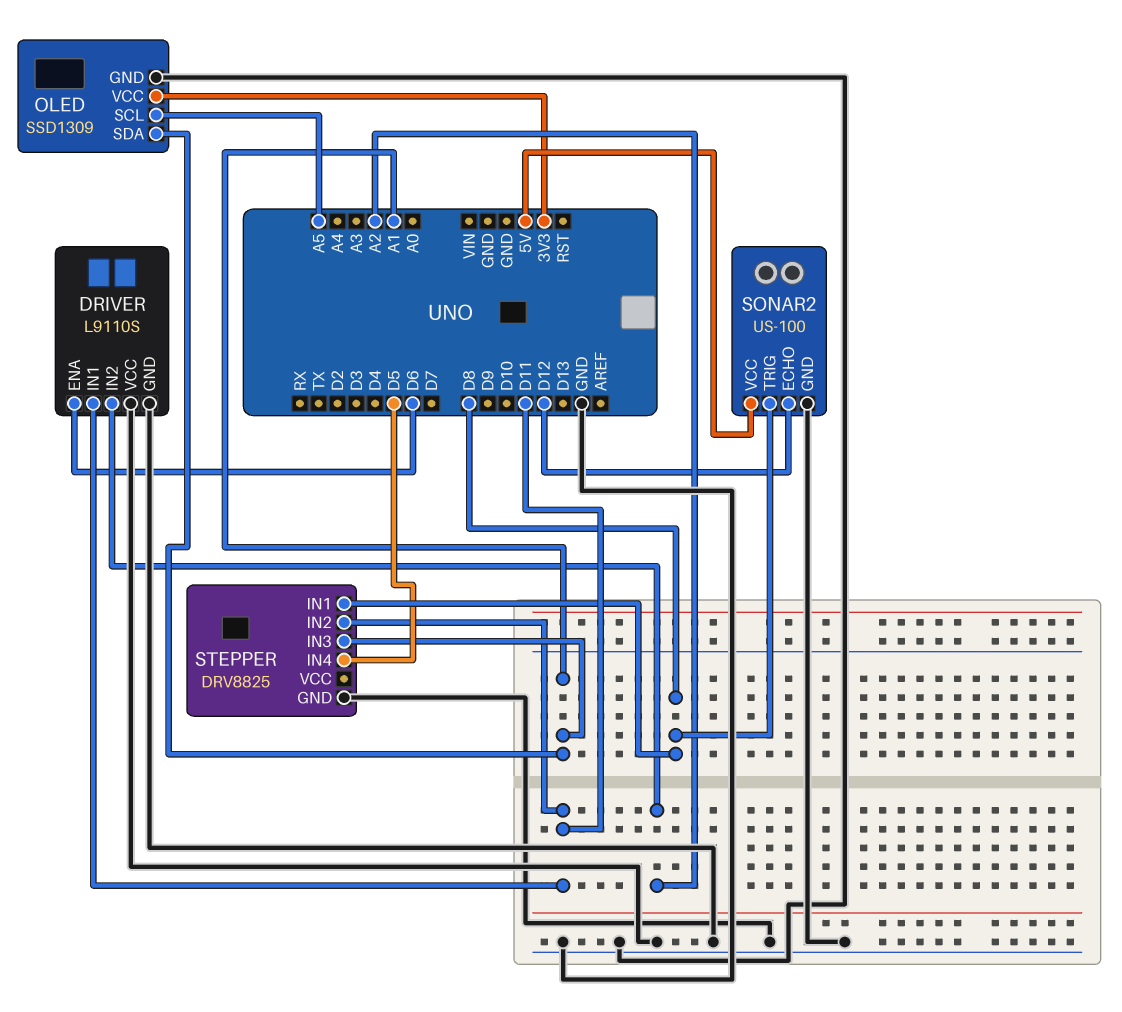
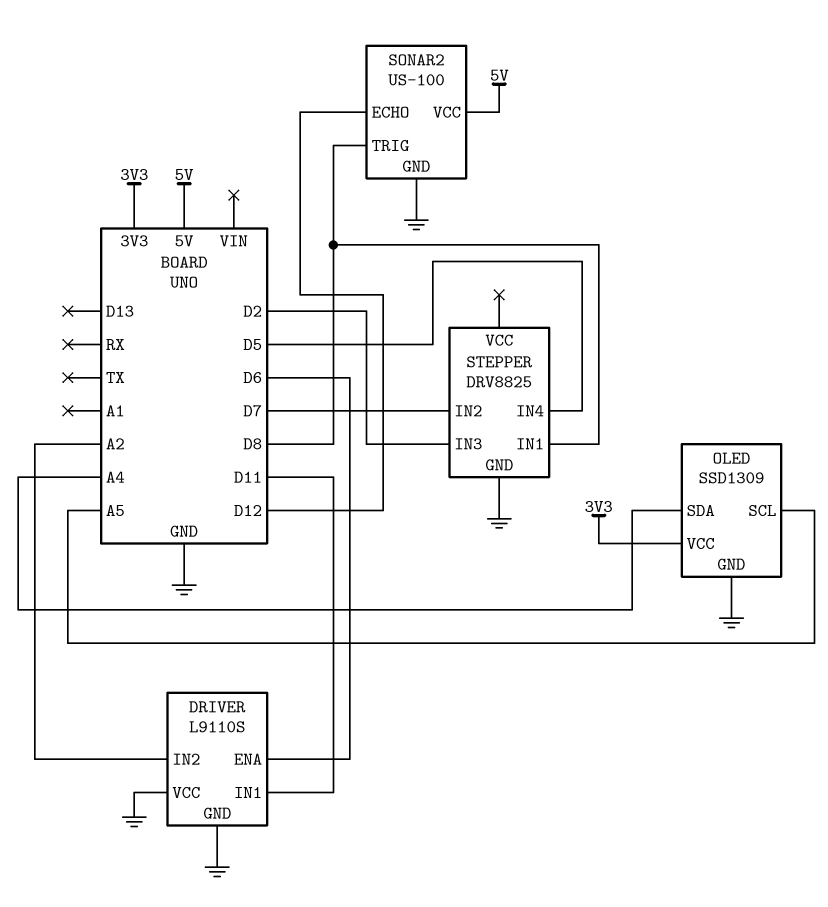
OLED pin SDA: A1 -> A4
STEPPER pin IN2: D11 -> D7
STEPPER pin IN3: A1 -> D2

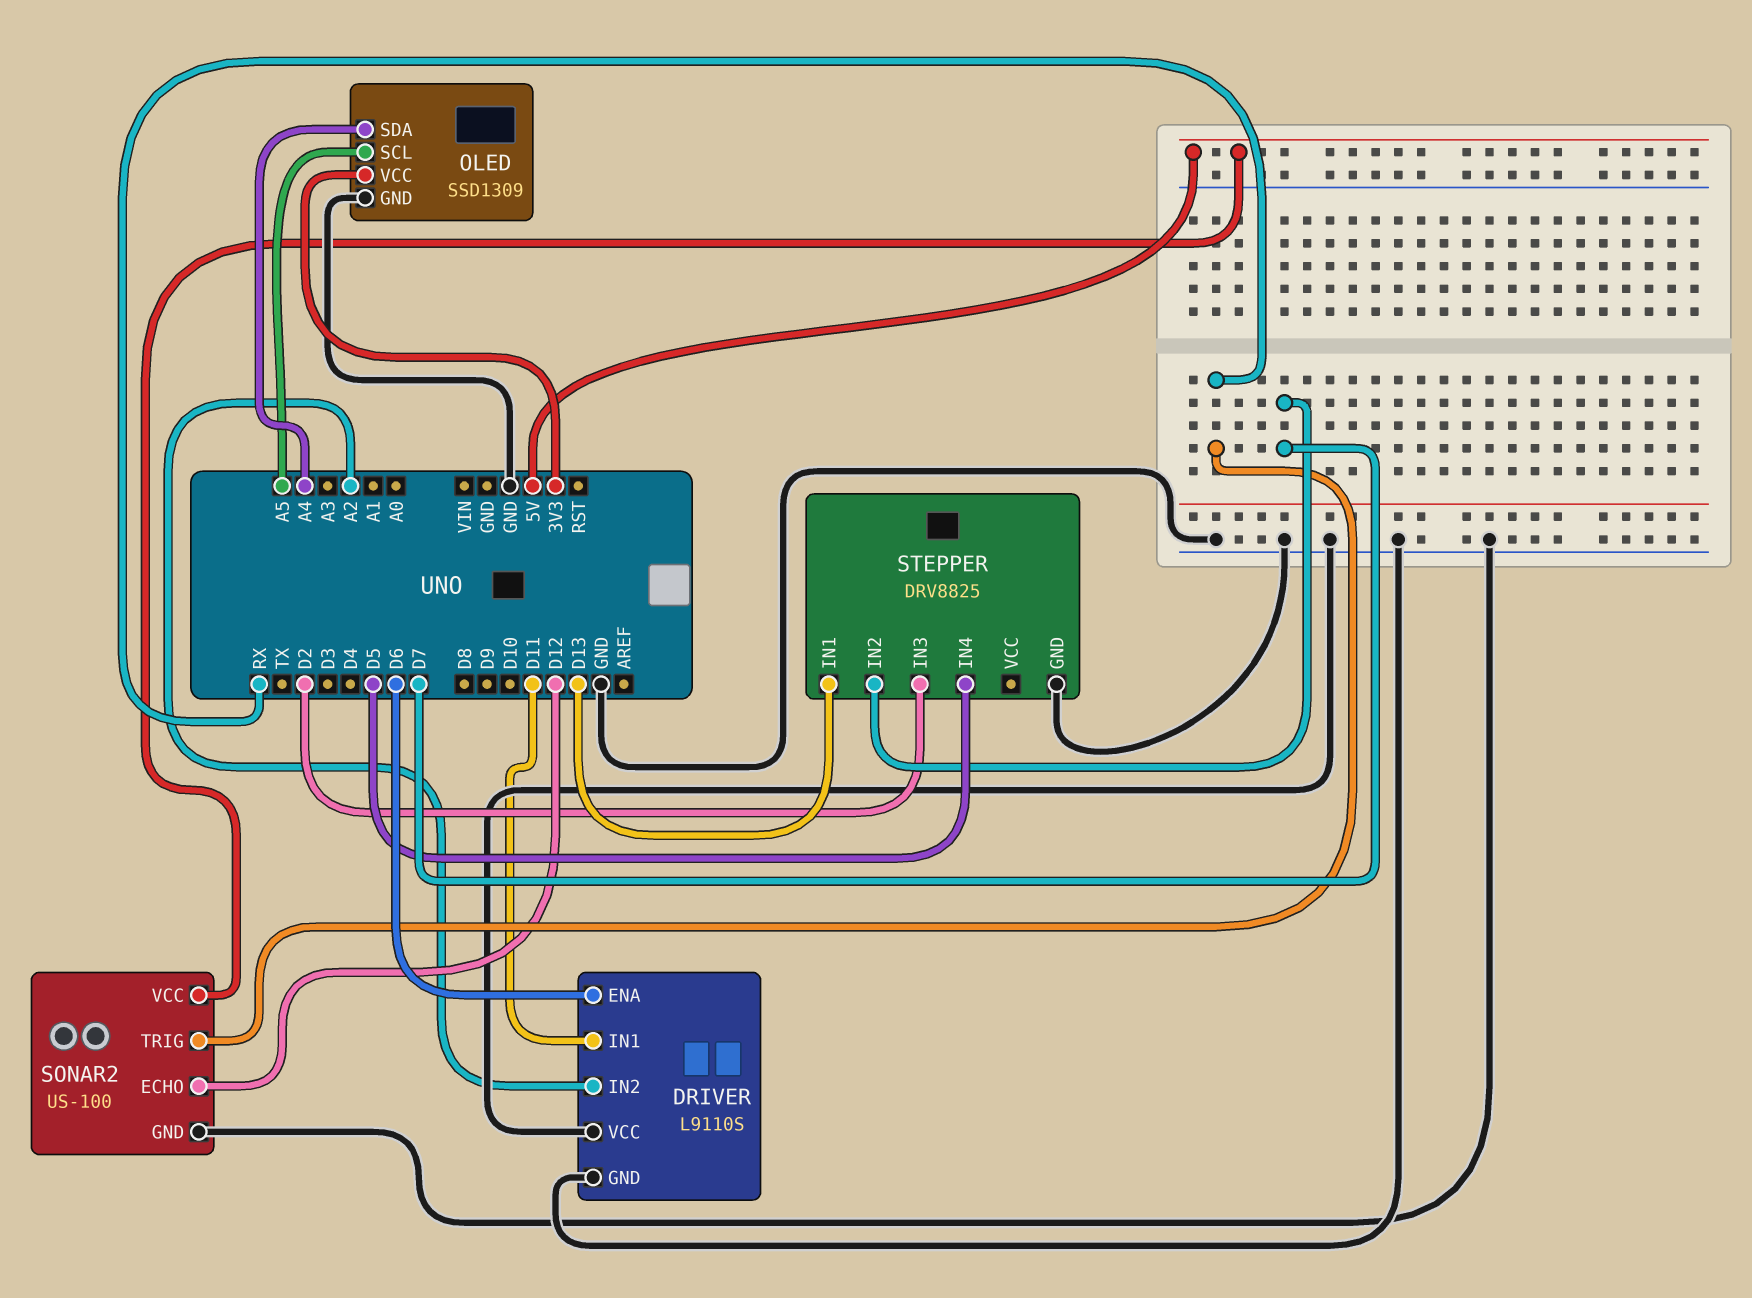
SONAR2 pin TRIG: D8 -> RX
STEPPER pin IN1: D8 -> D13

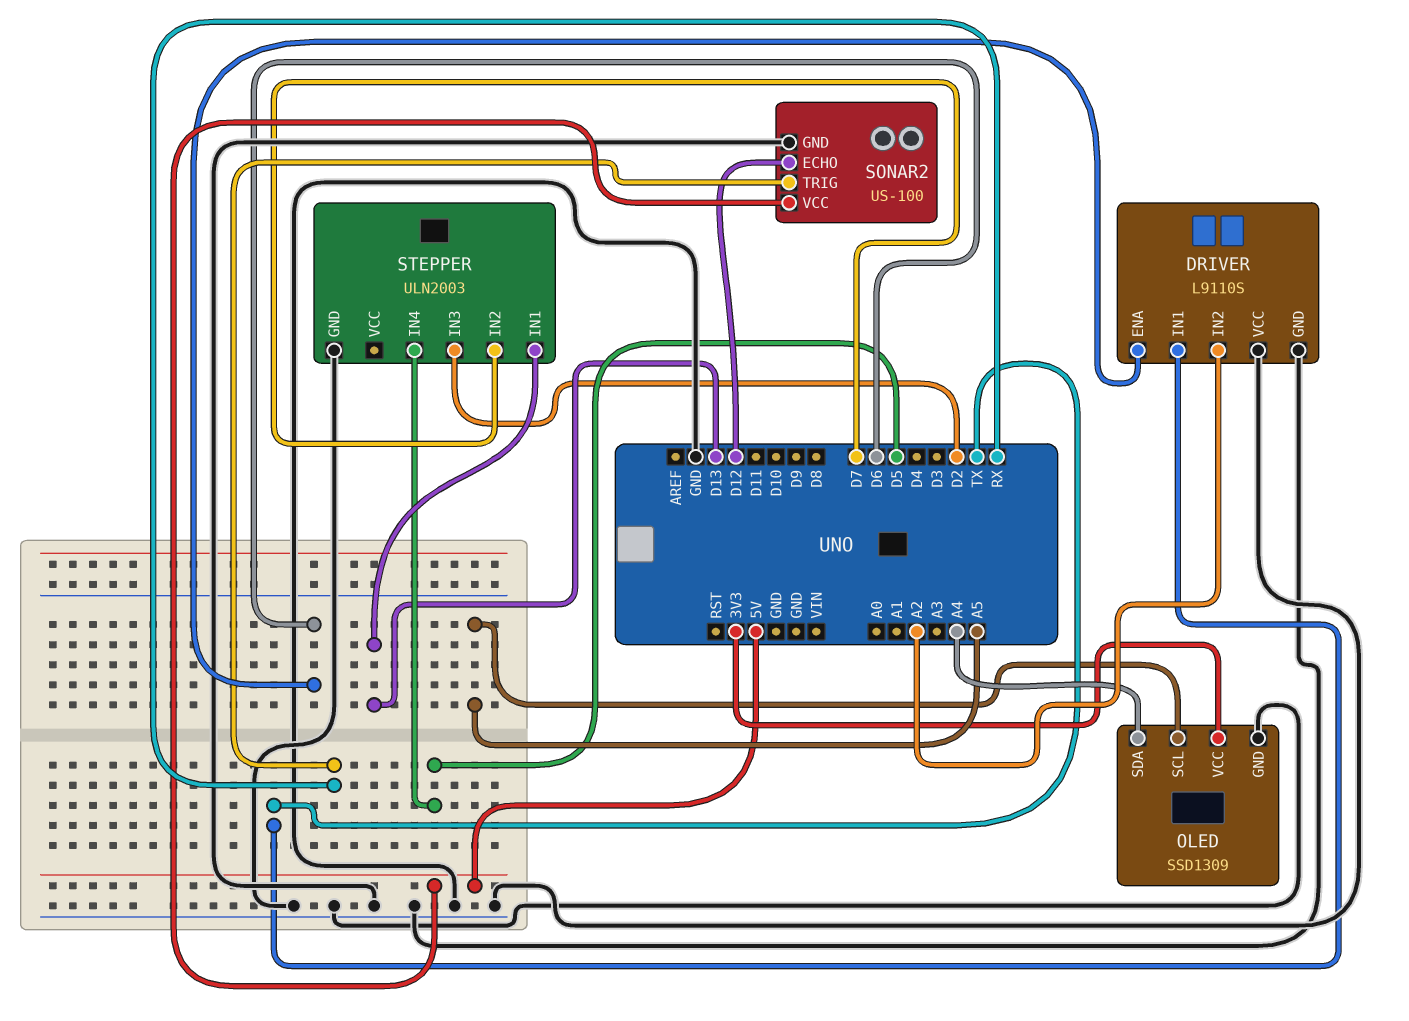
DRIVER pin IN1: D11 -> TX
STEPPER: DRV8825 -> ULN2003

